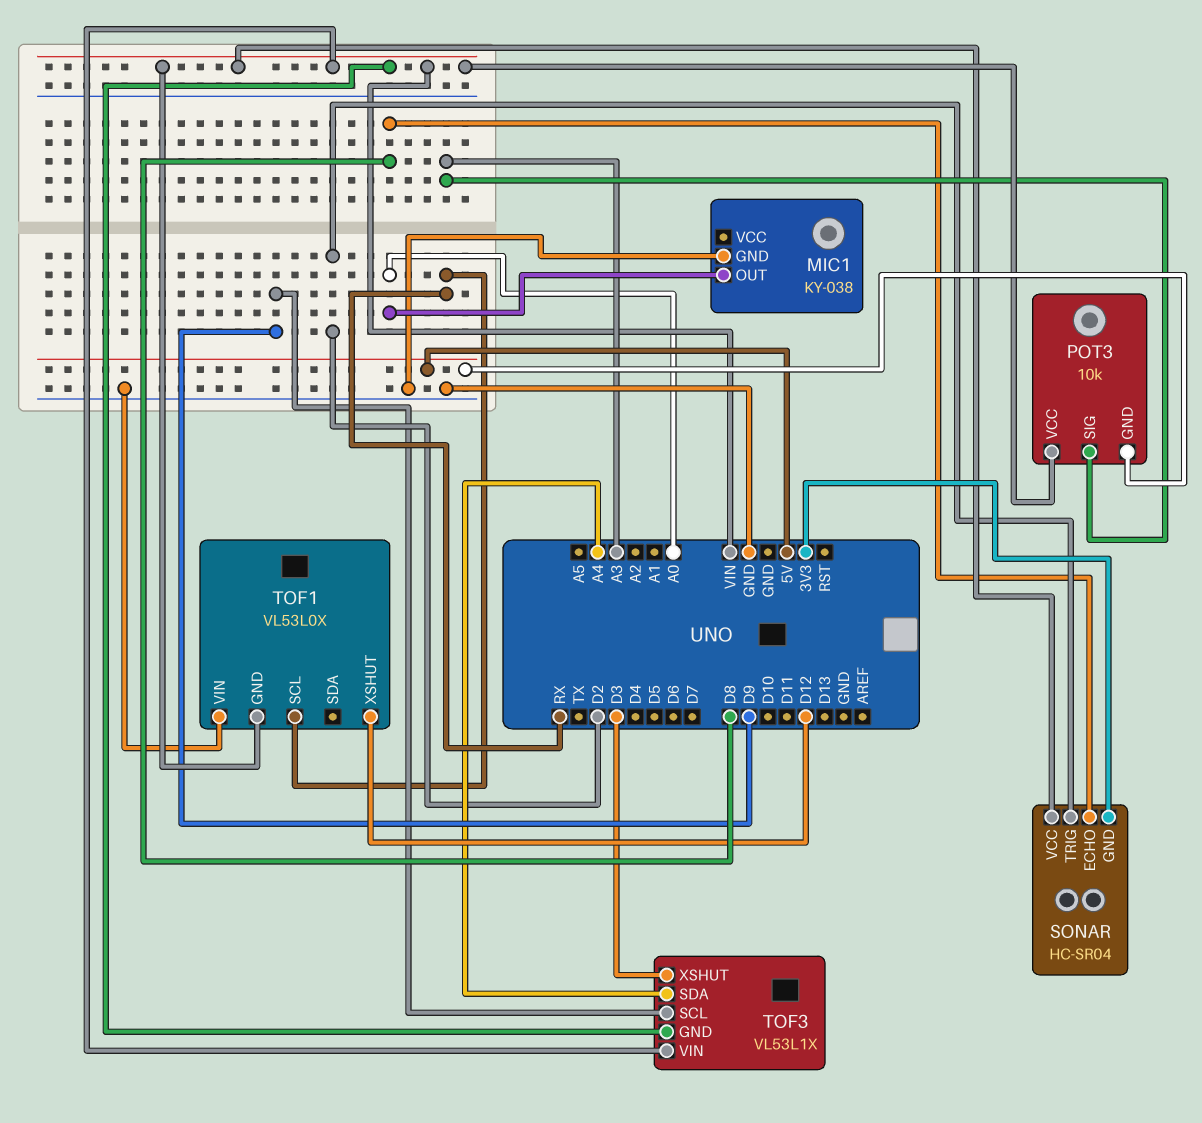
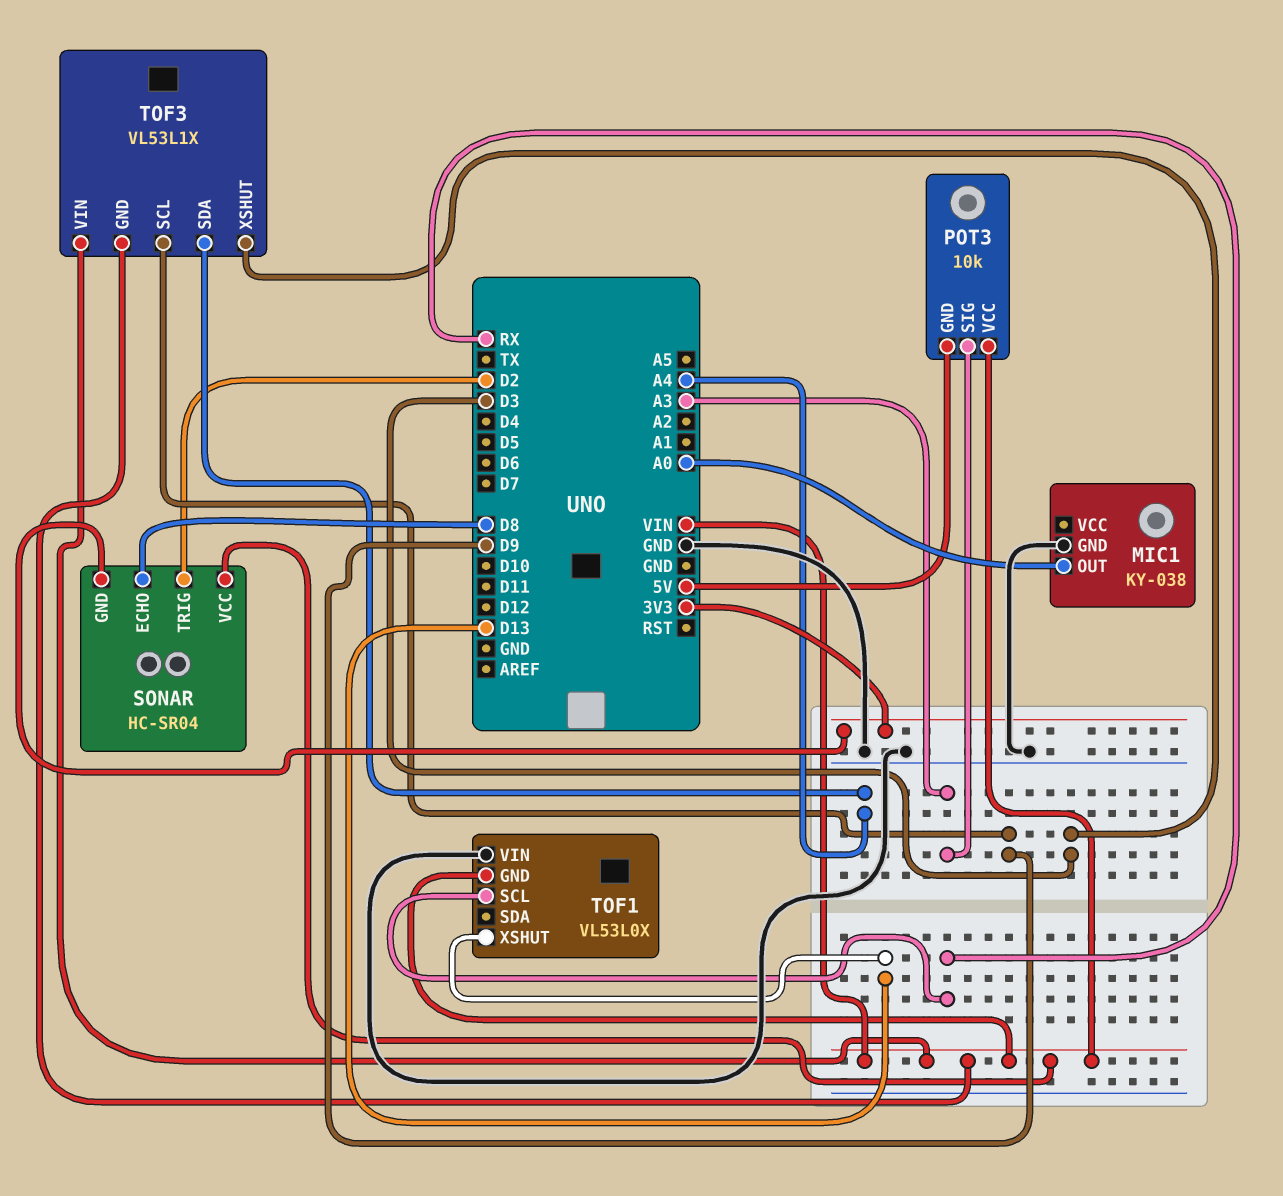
TOF1 pin XSHUT: D12 -> D13

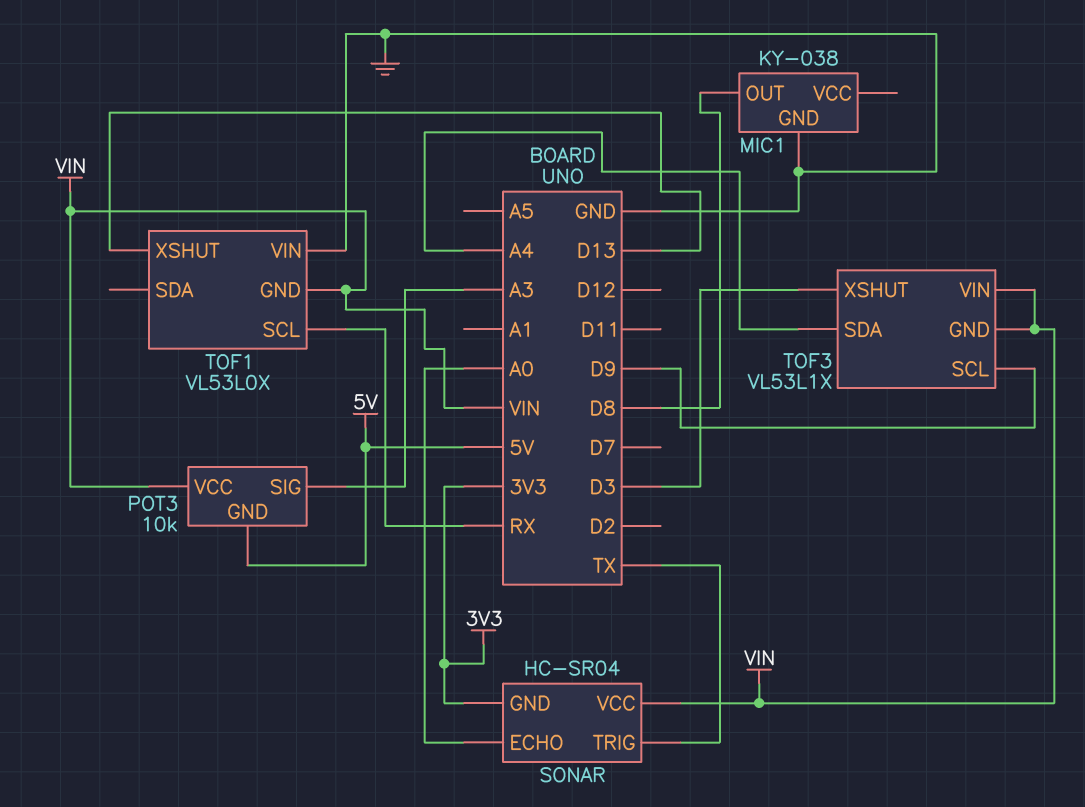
MIC1 pin OUT: A0 -> D8
SONAR pin ECHO: D8 -> A0
SONAR pin TRIG: D2 -> TX

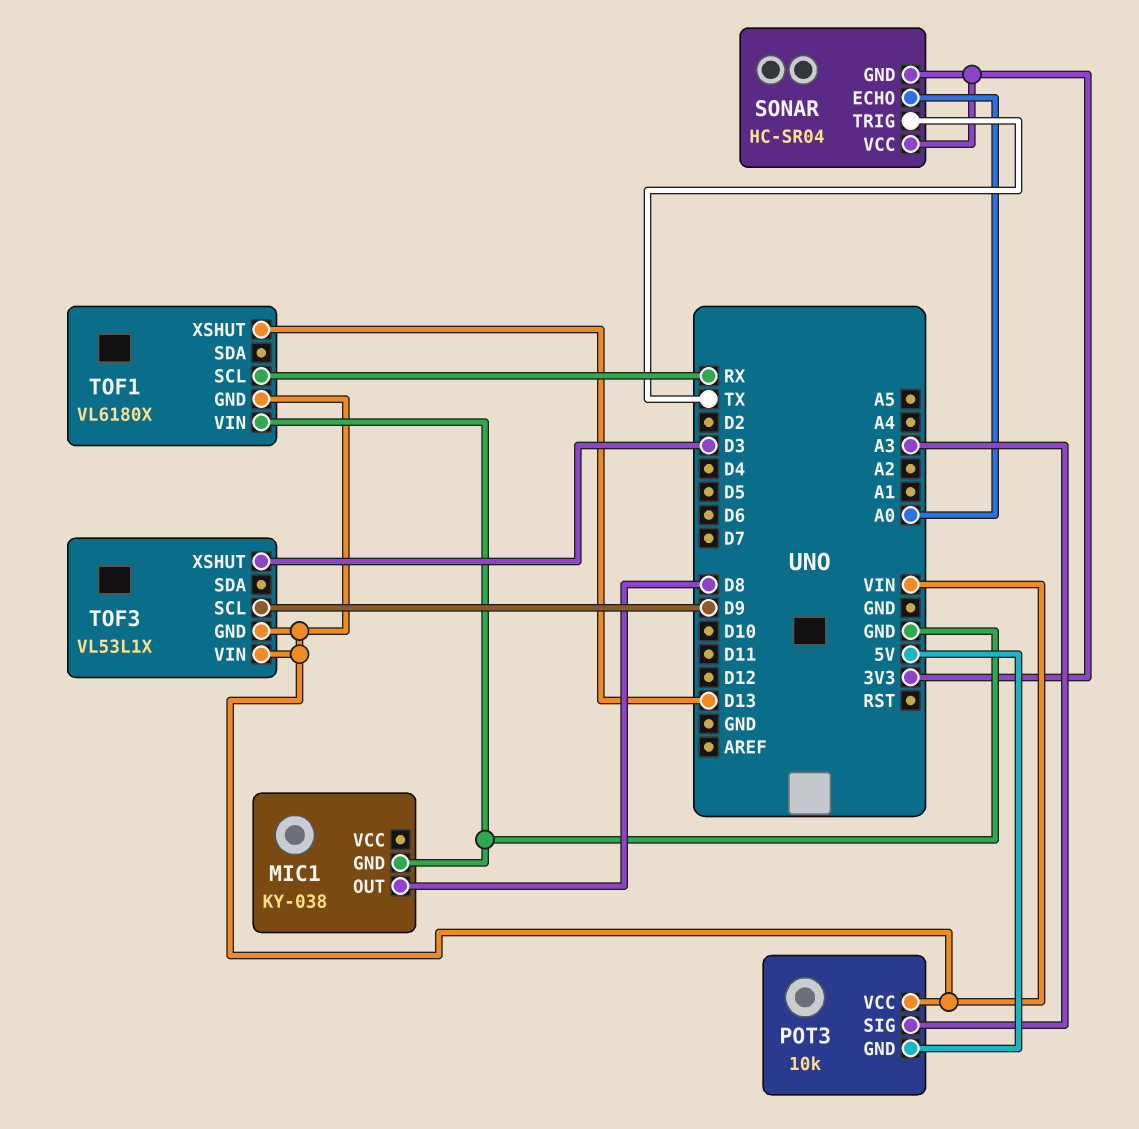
SONAR pin VCC: VIN -> 3V3
TOF1: VL53L0X -> VL6180X
TOF3 pin SDA: A4 -> none

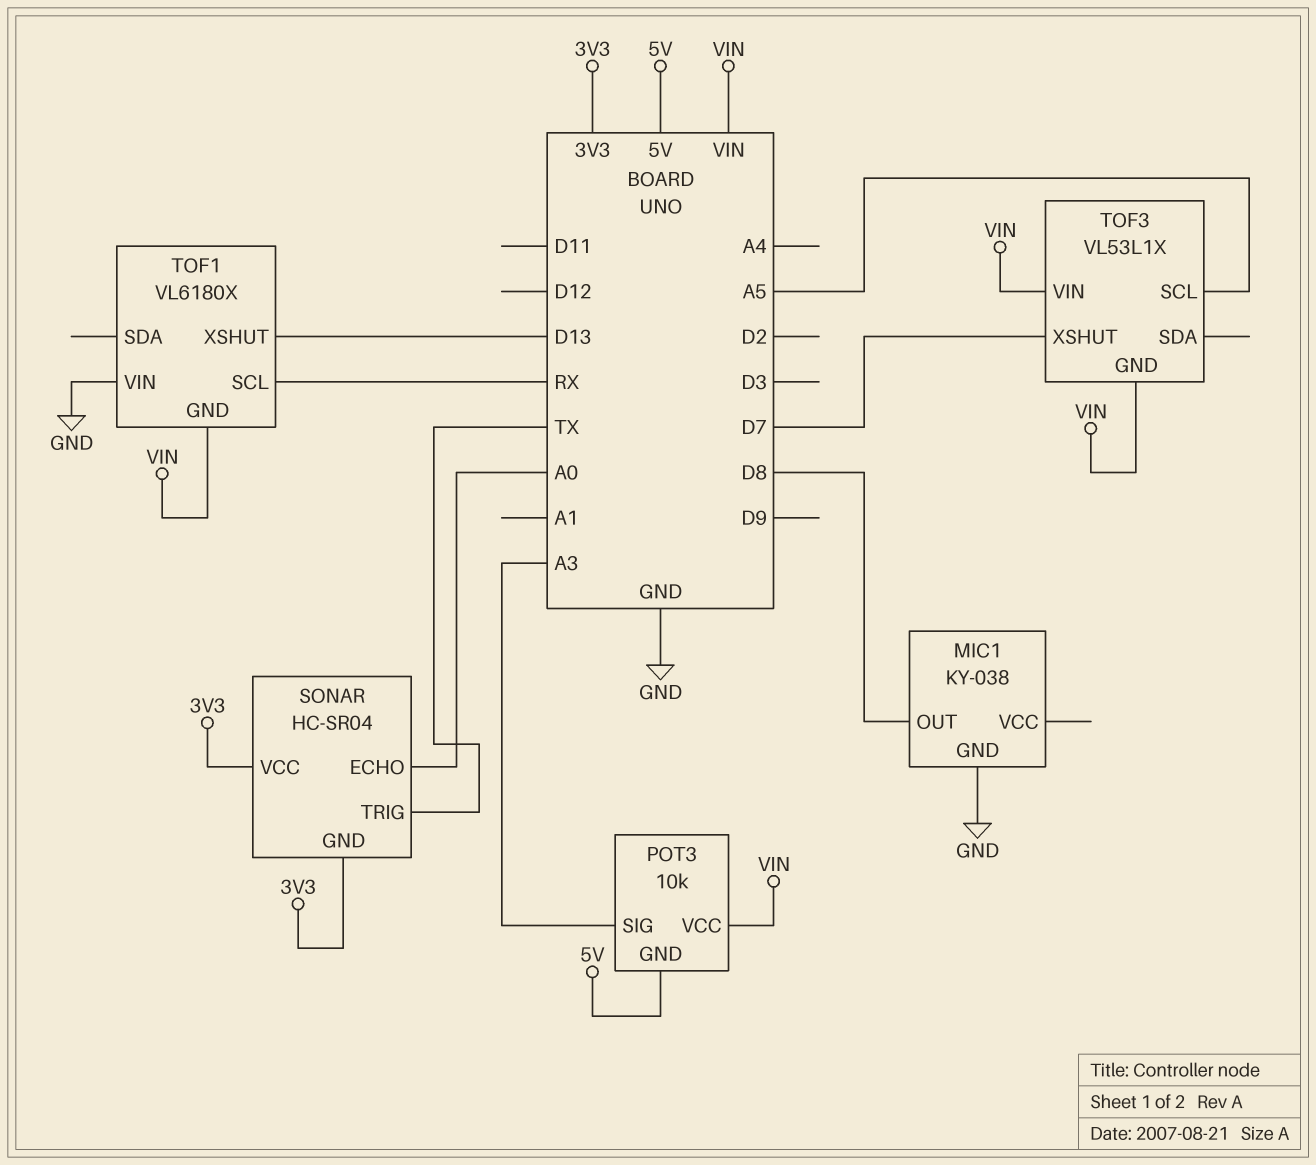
TOF3 pin SCL: D9 -> A5
TOF3 pin XSHUT: D3 -> D7

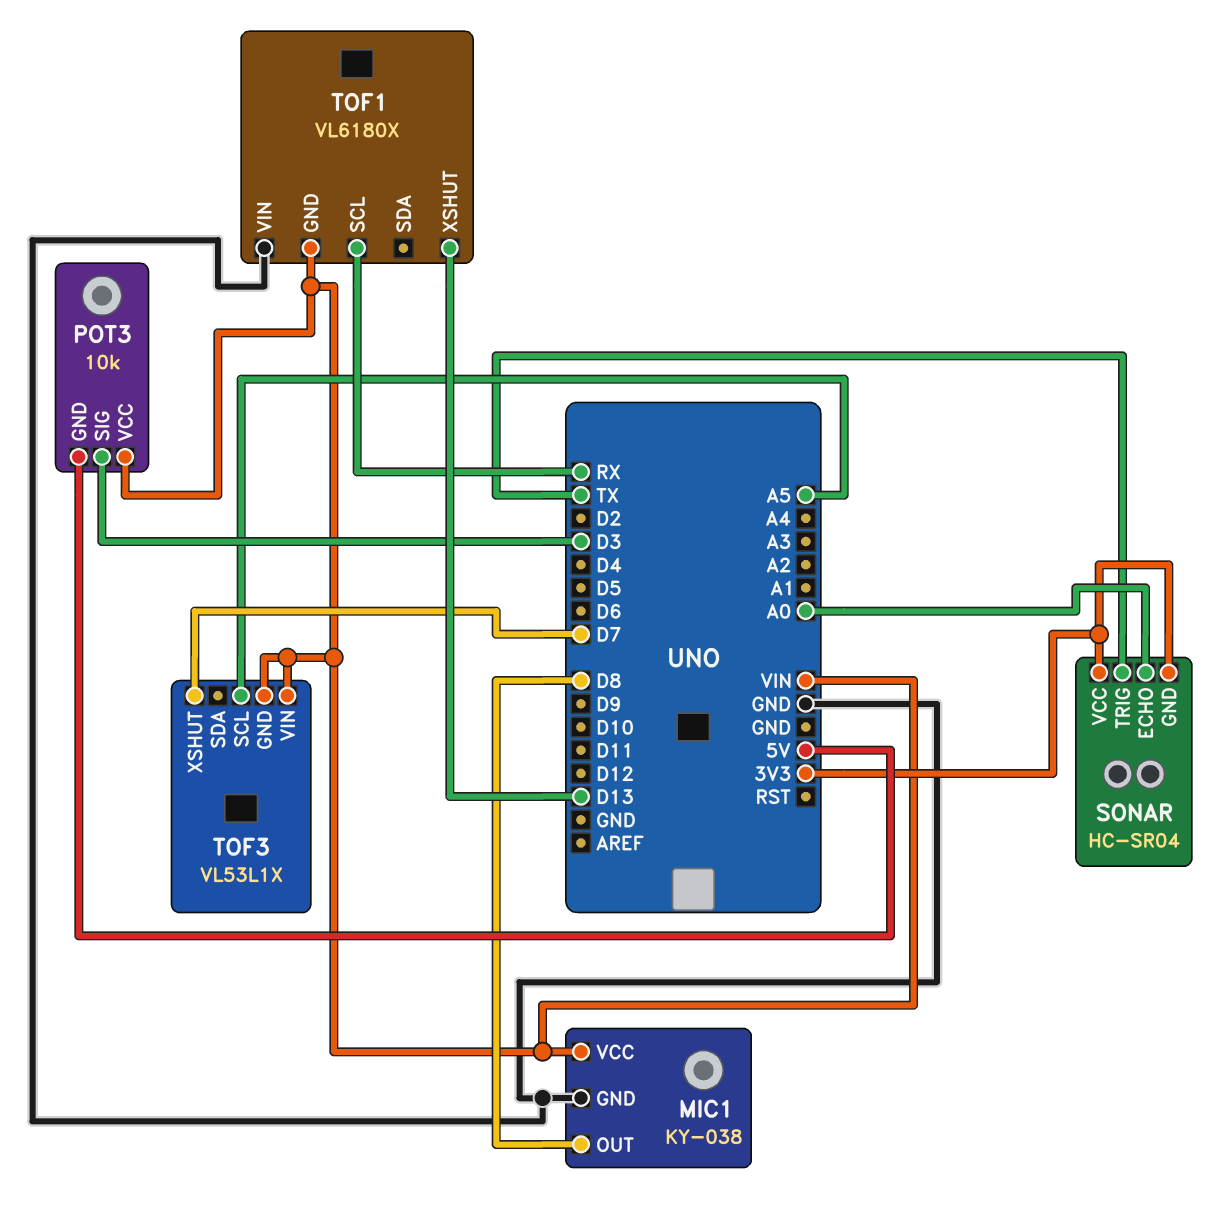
MIC1 pin VCC: none -> VIN
POT3 pin SIG: A3 -> D3

